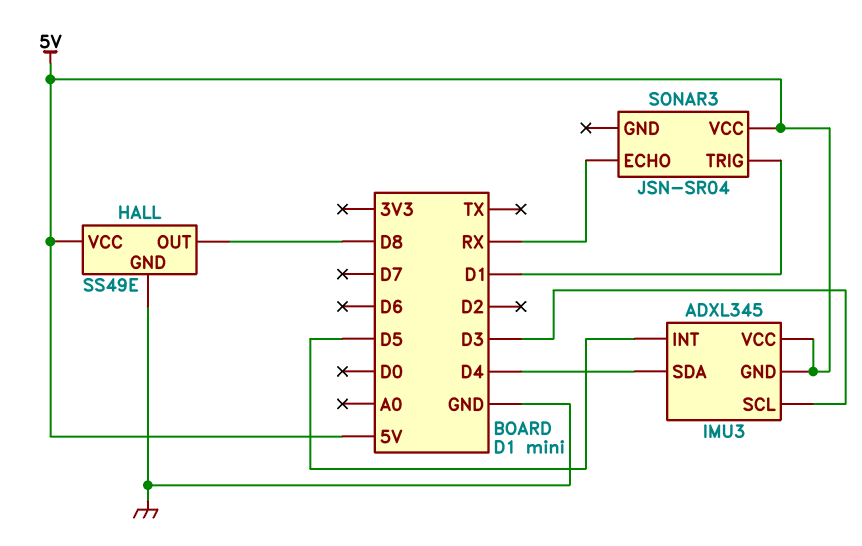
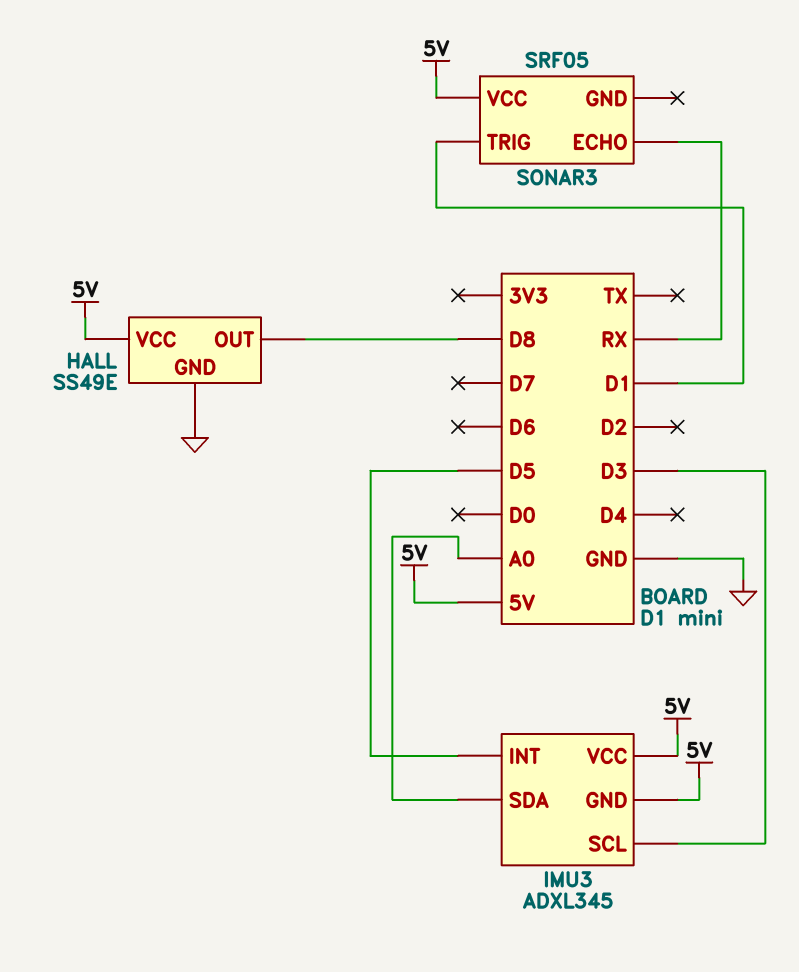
IMU3 pin SDA: D4 -> A0
SONAR3: JSN-SR04 -> SRF05

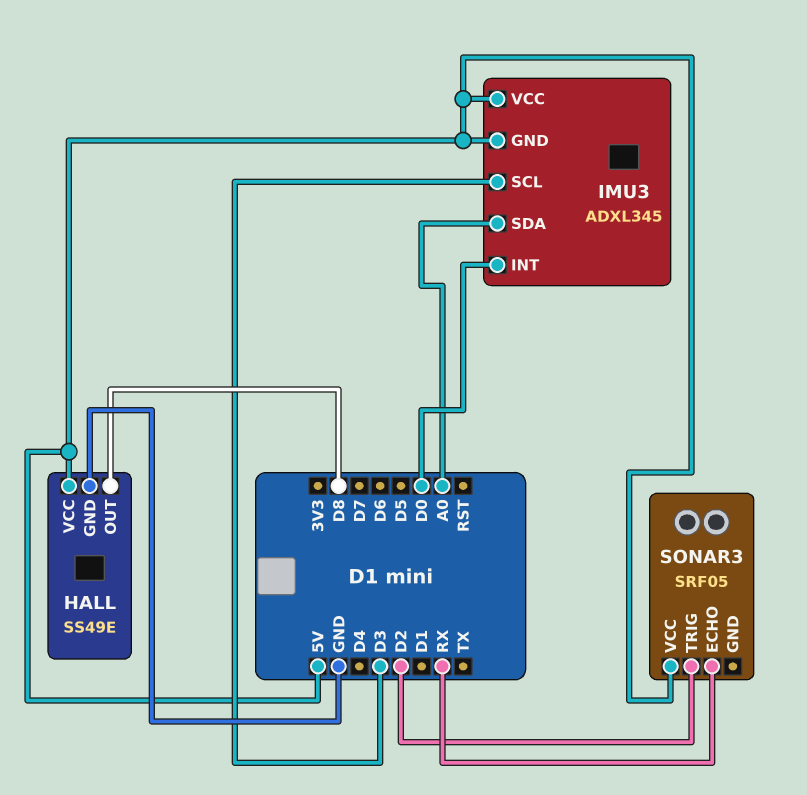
IMU3 pin INT: D5 -> D0
SONAR3 pin TRIG: D1 -> D2

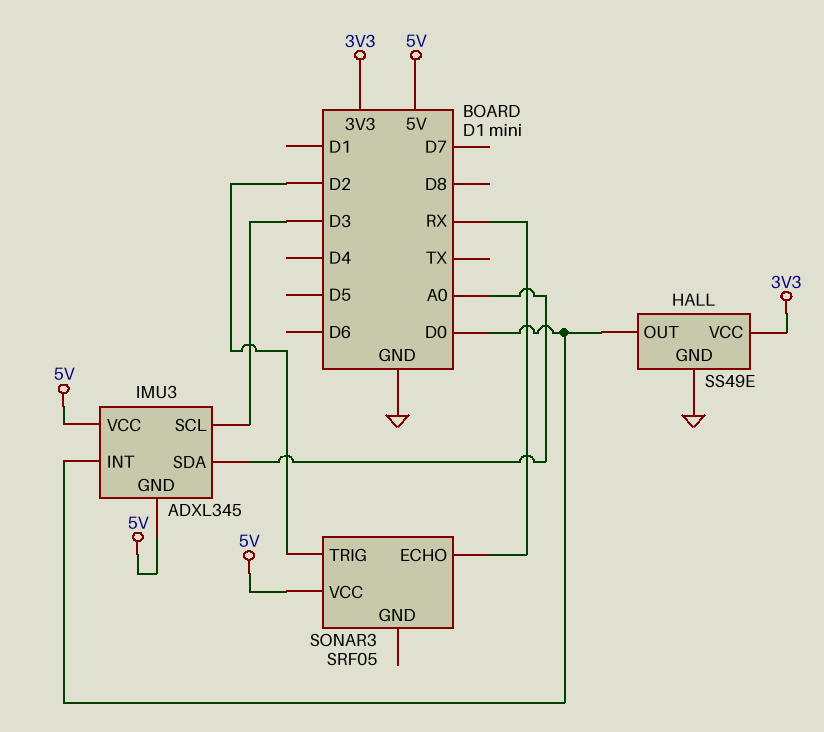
HALL pin OUT: D8 -> D0
HALL pin VCC: 5V -> 3V3

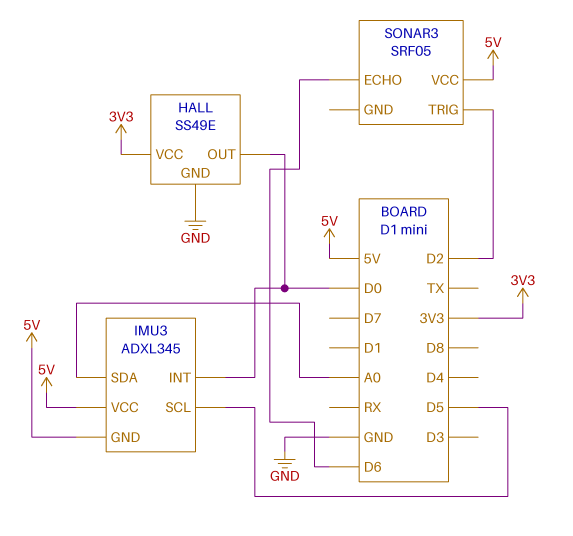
IMU3 pin SCL: D3 -> D5
SONAR3 pin ECHO: RX -> D6

